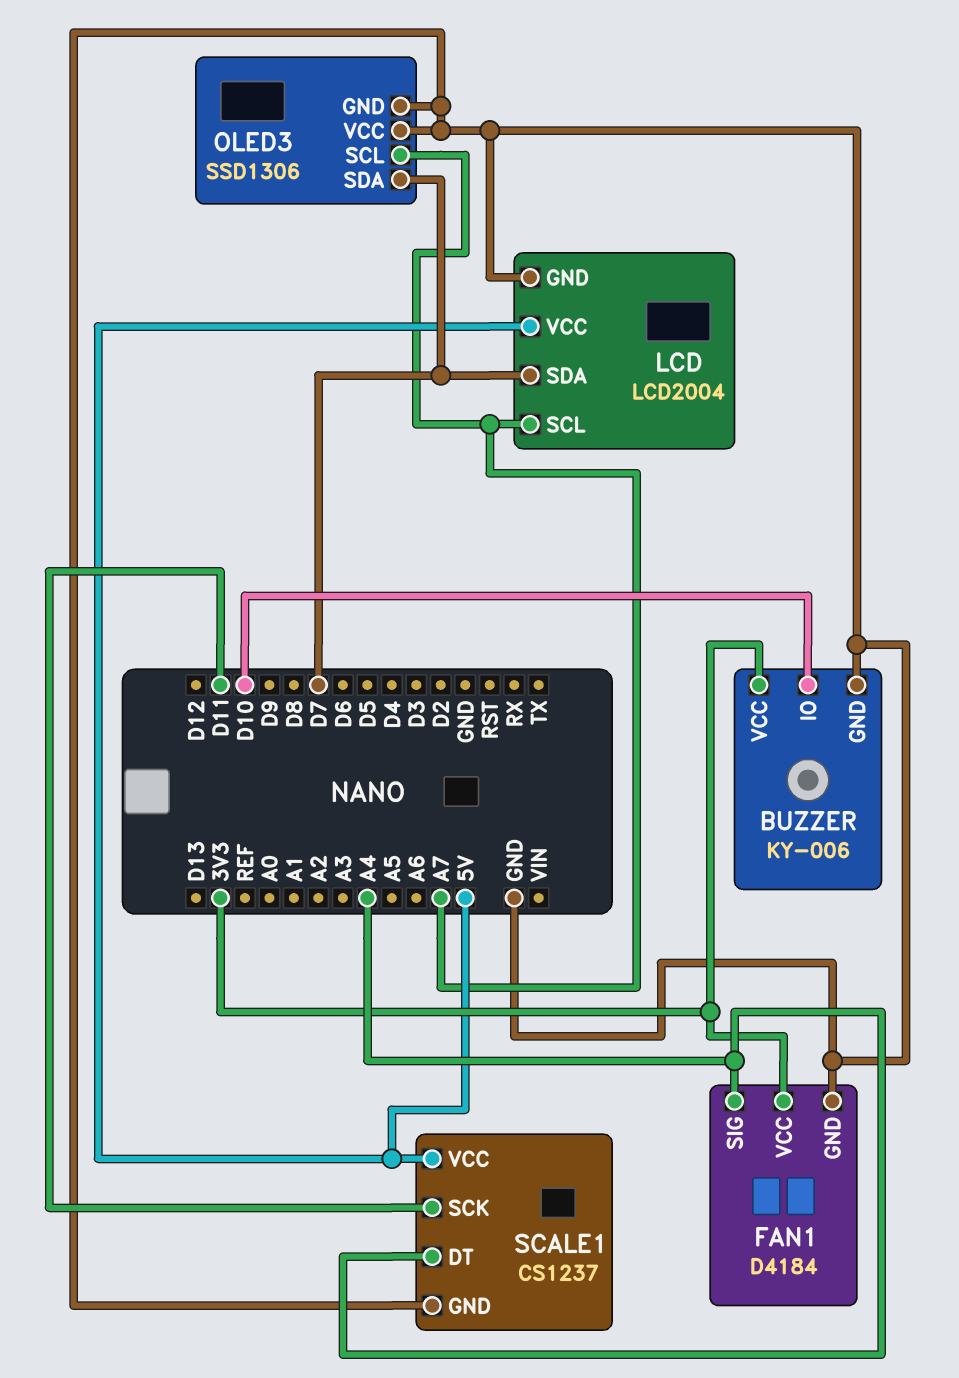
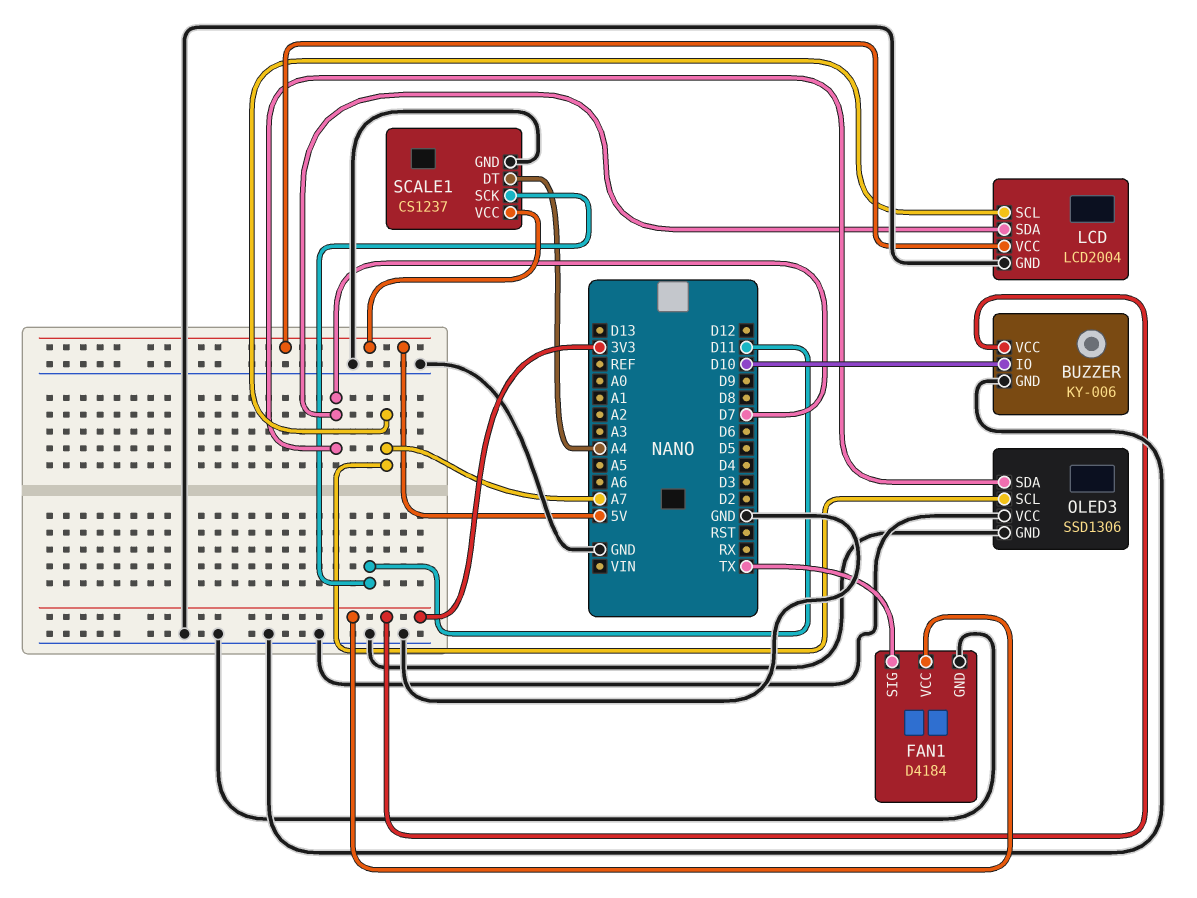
FAN1 pin SIG: A4 -> TX

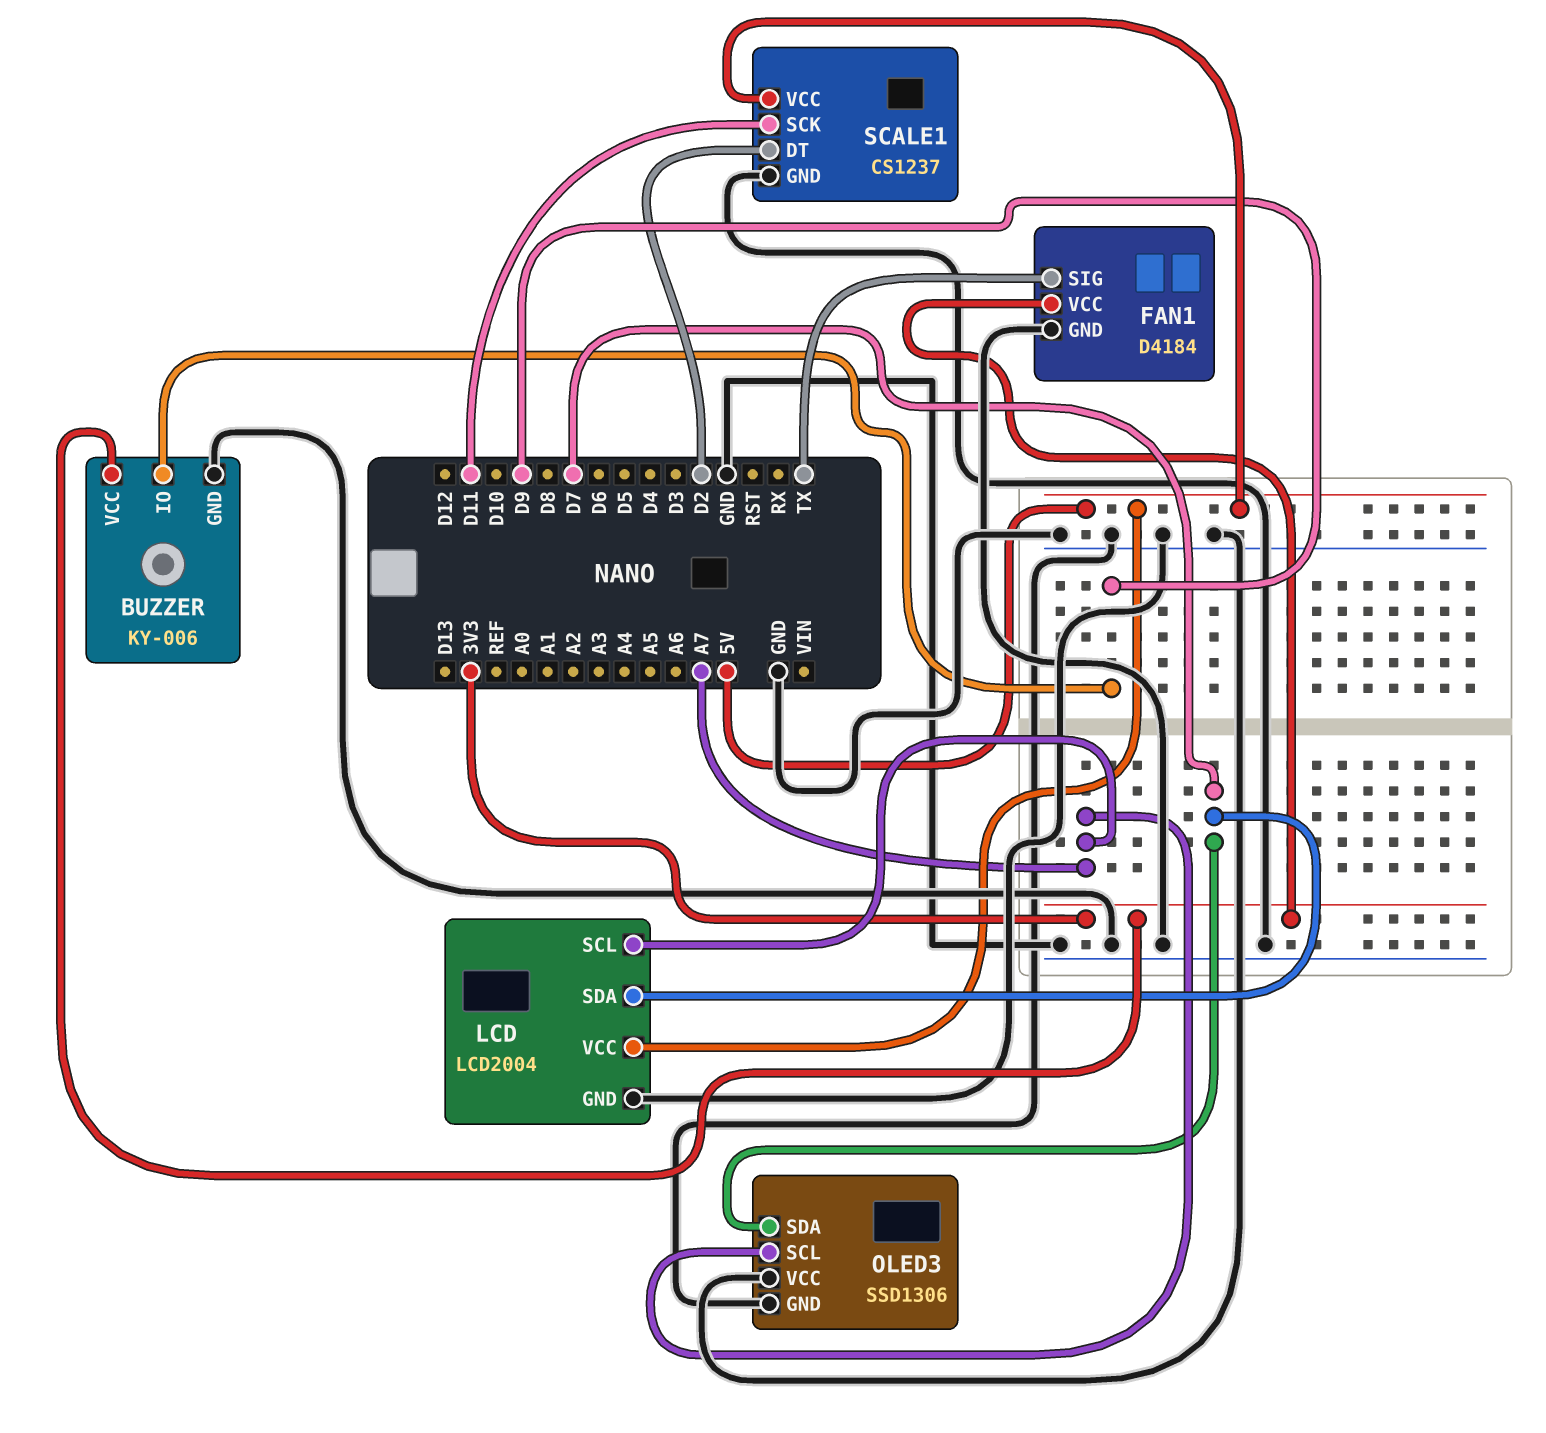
BUZZER pin IO: D10 -> D9
SCALE1 pin DT: A4 -> D2

